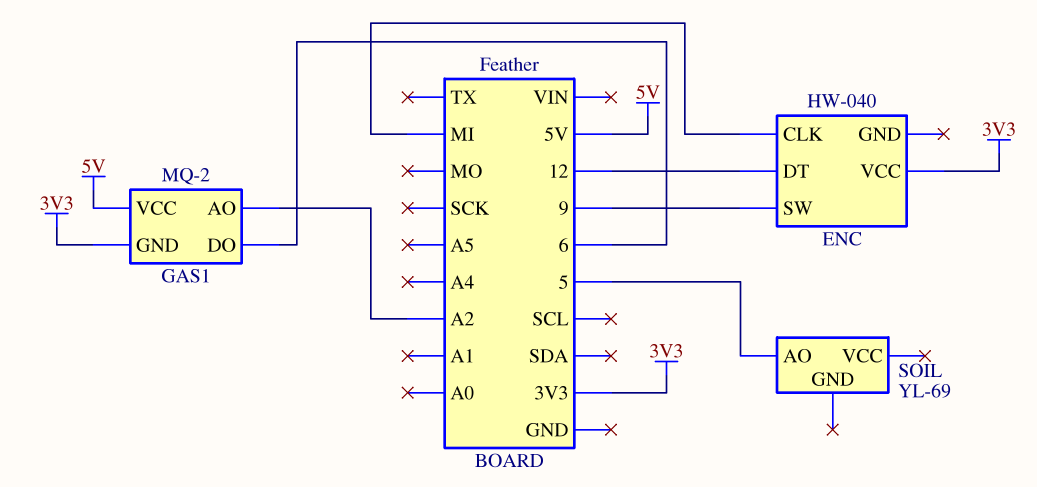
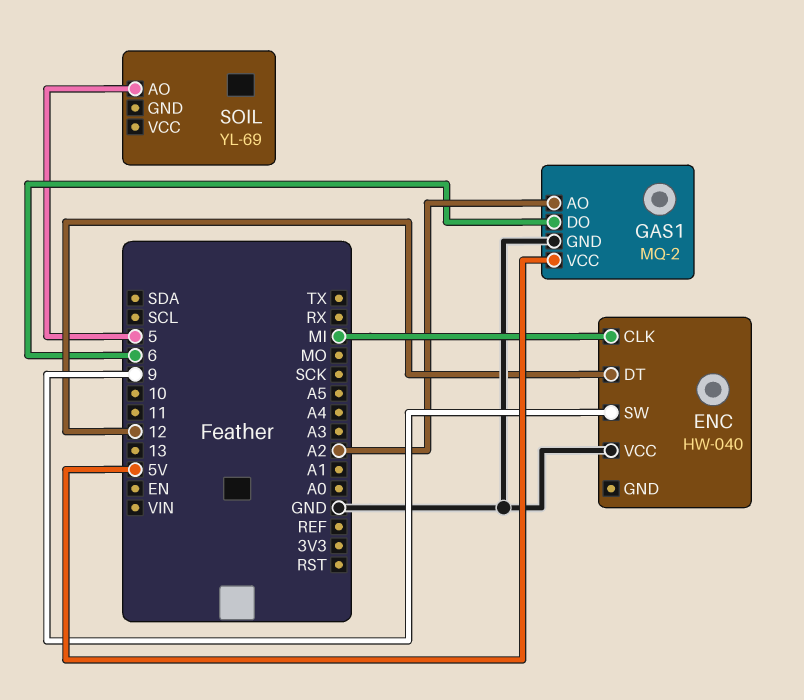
ENC pin VCC: 3V3 -> GND
GAS1 pin GND: 3V3 -> GND

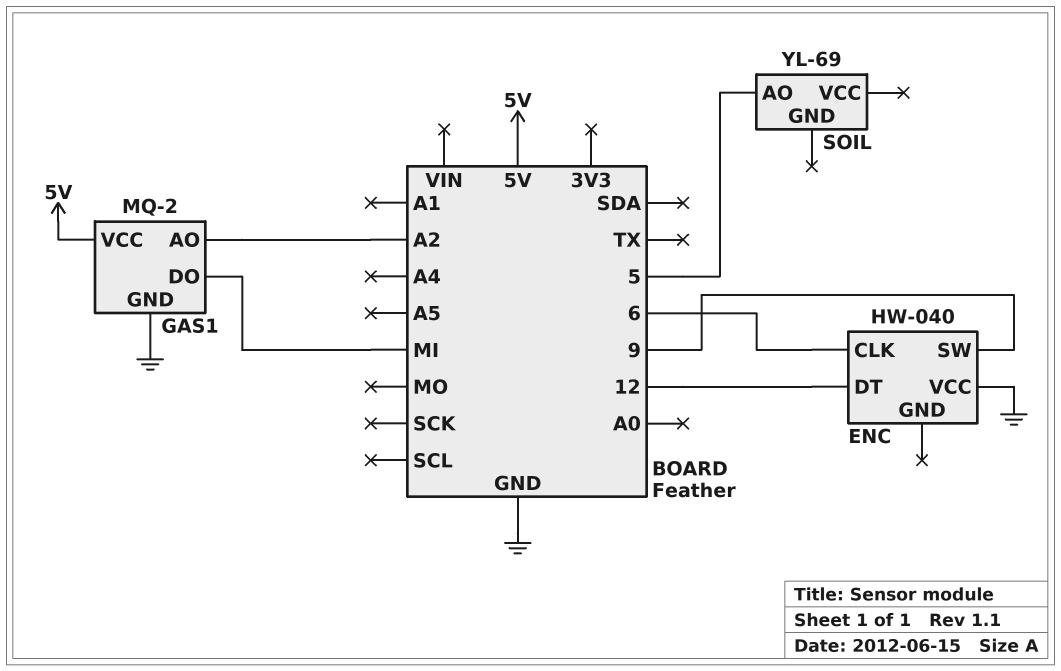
ENC pin CLK: MI -> 6
GAS1 pin DO: 6 -> MI

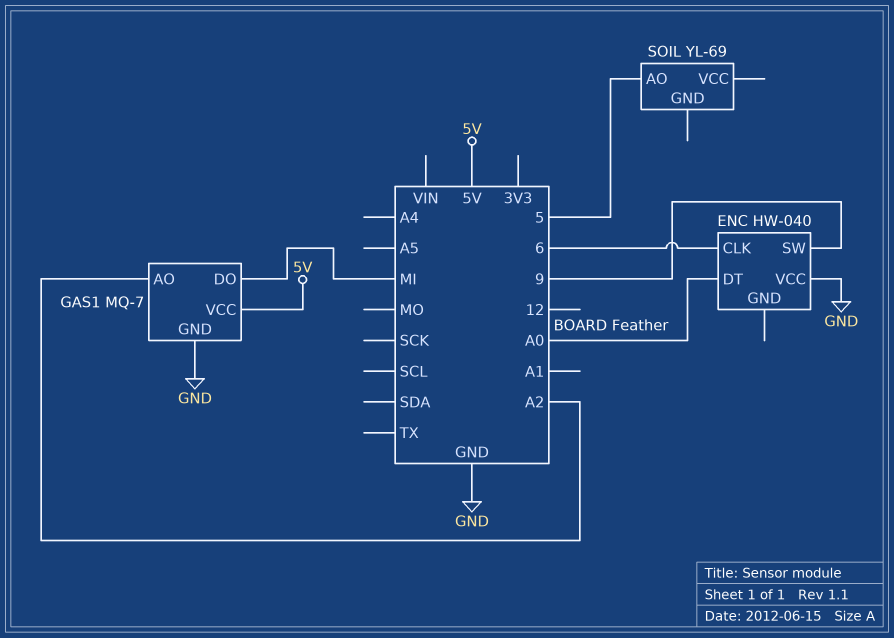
ENC pin DT: 12 -> A0
GAS1: MQ-2 -> MQ-7

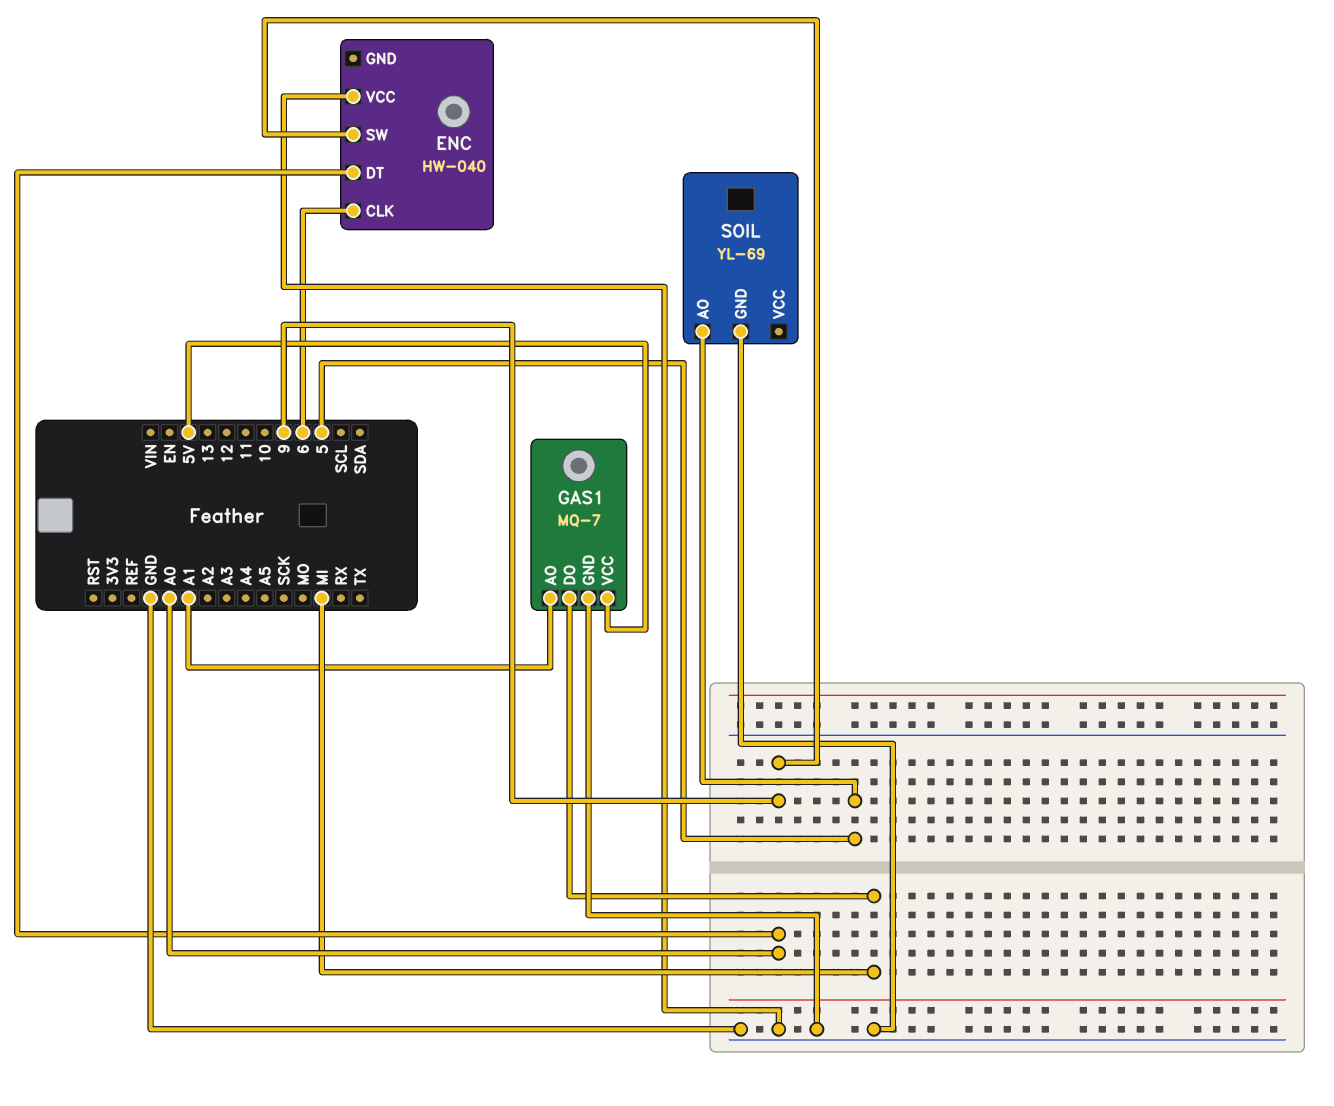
GAS1 pin AO: A2 -> A1
SOIL pin GND: none -> GND

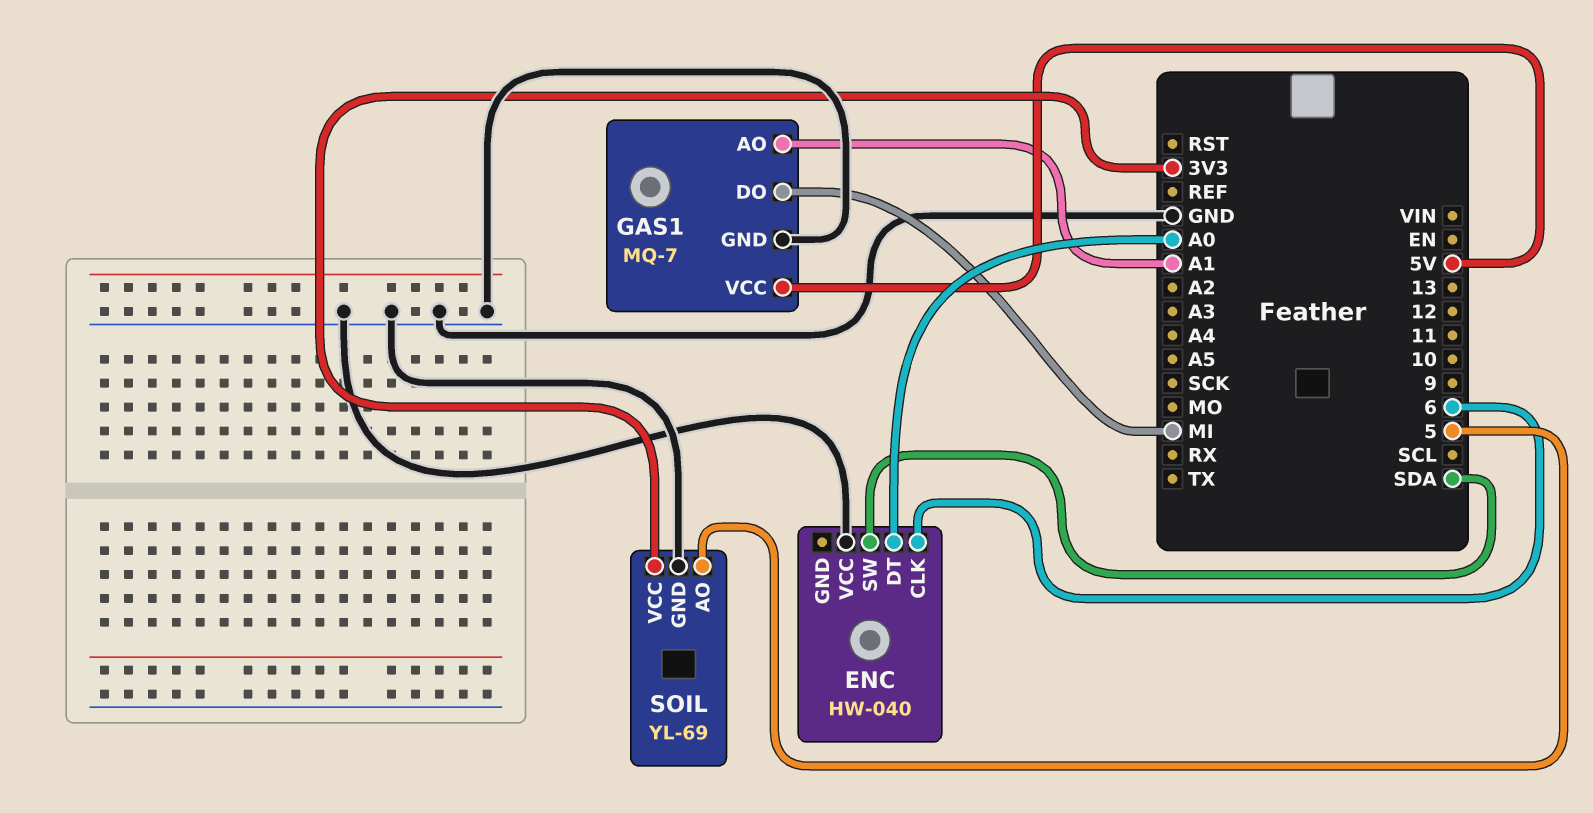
ENC pin SW: 9 -> SDA
SOIL pin VCC: none -> 3V3

